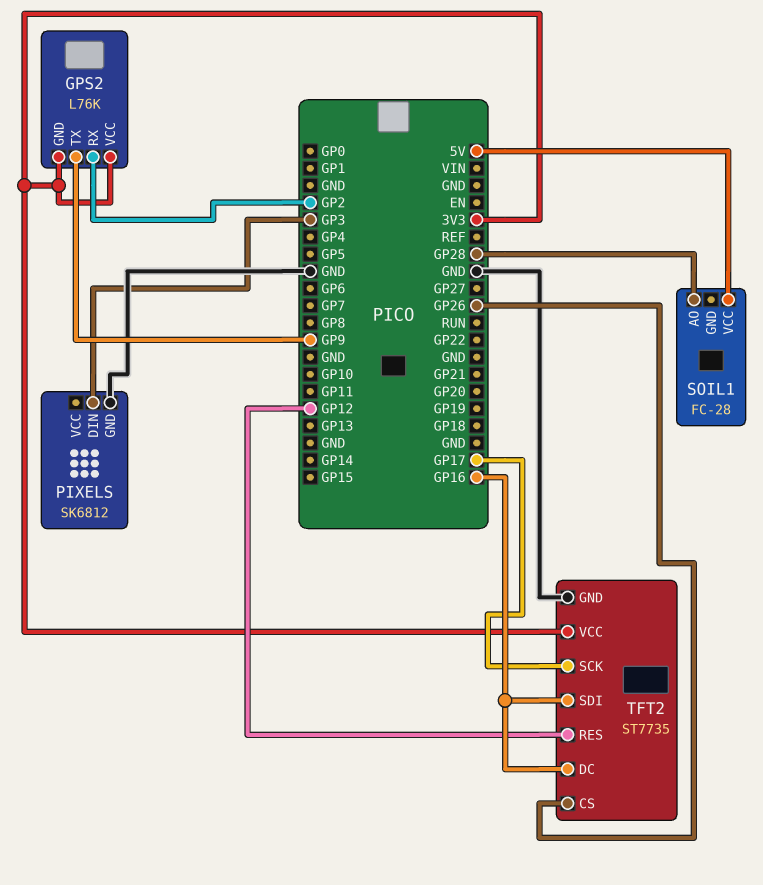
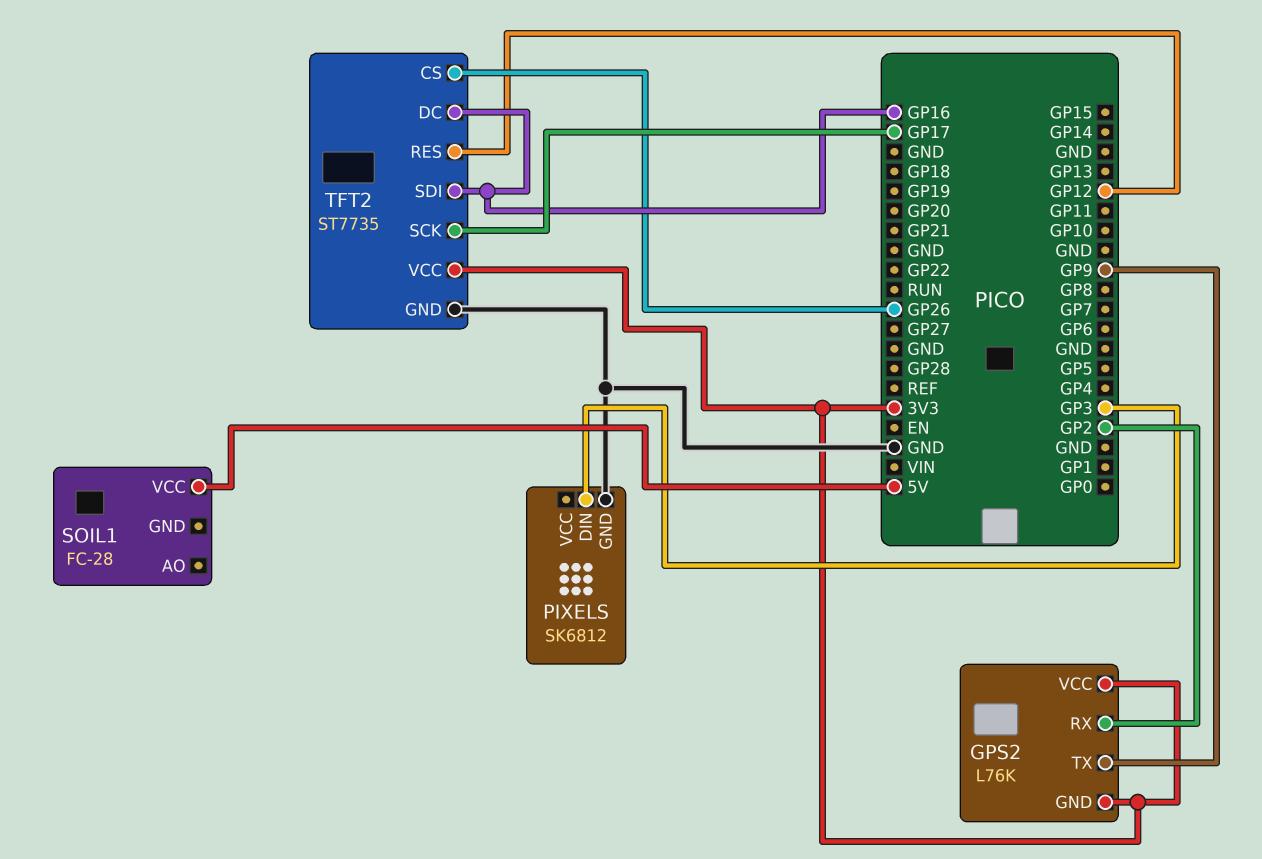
SOIL1 pin AO: GP28 -> none

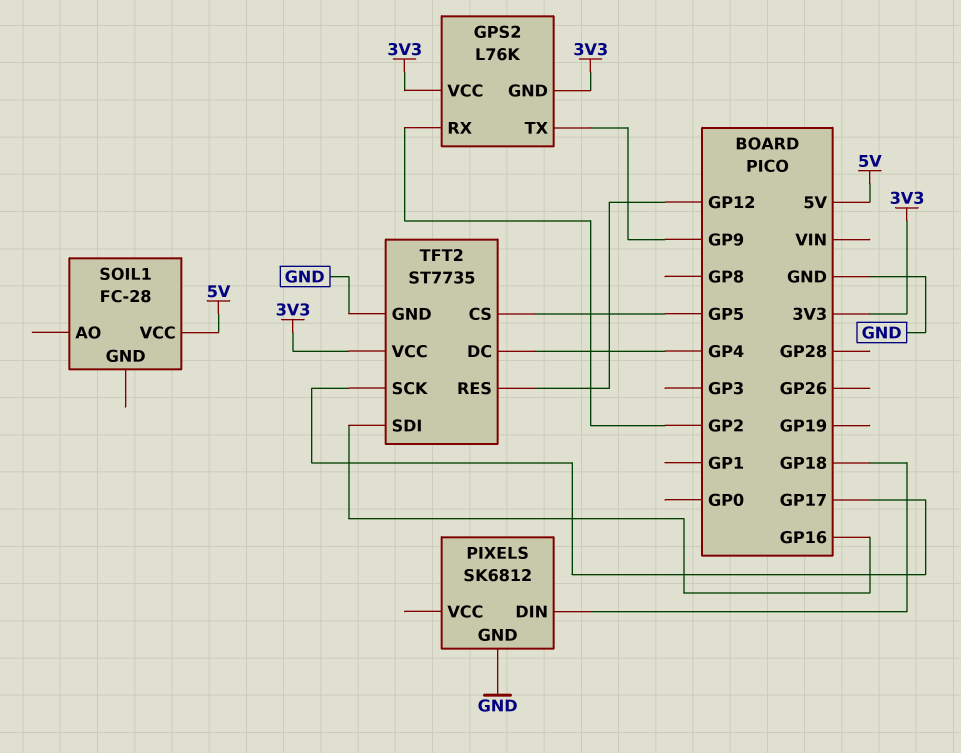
PIXELS pin DIN: GP3 -> GP18
TFT2 pin CS: GP26 -> GP5
TFT2 pin DC: GP16 -> GP4

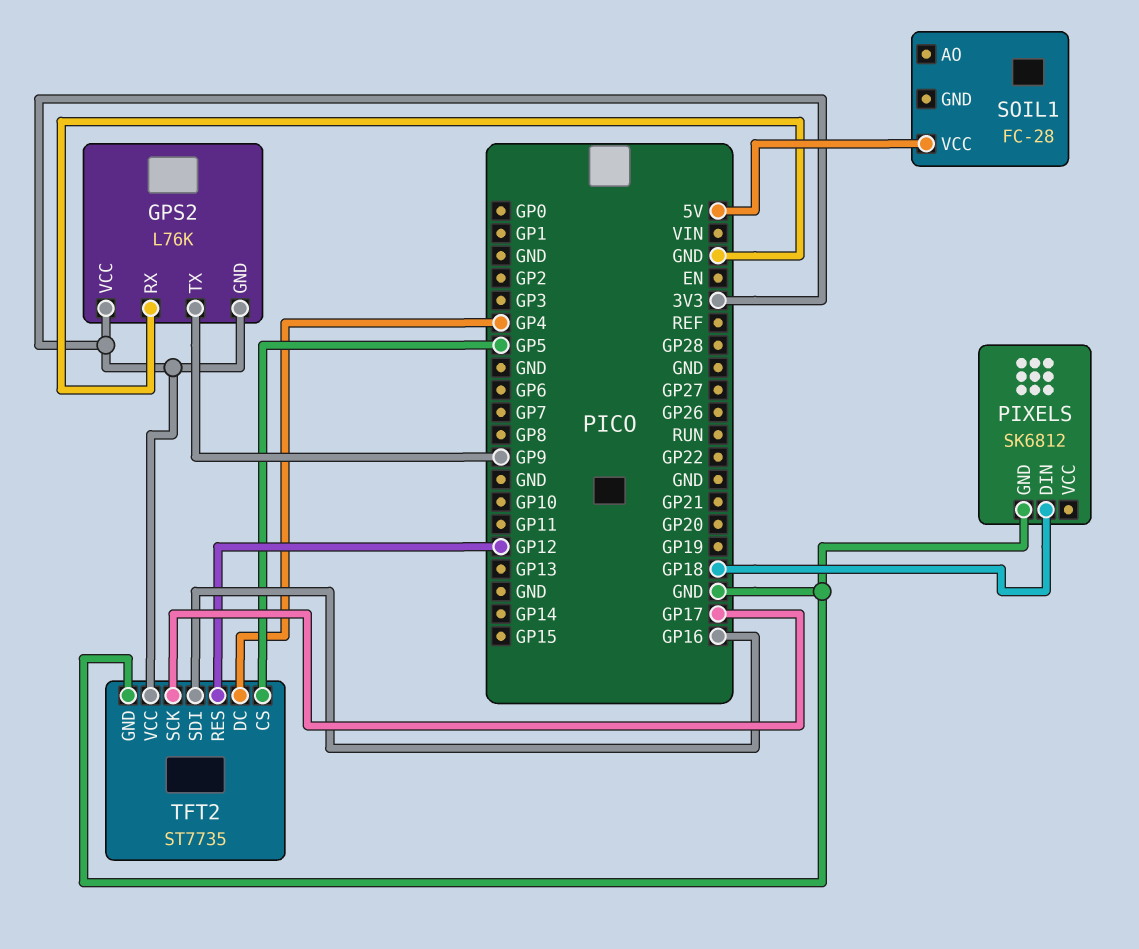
GPS2 pin RX: GP2 -> GND

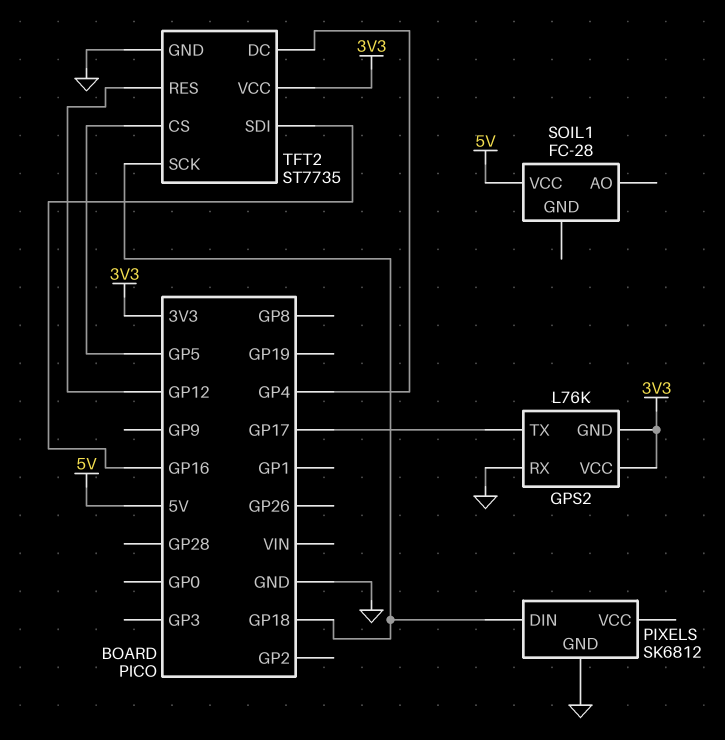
GPS2 pin TX: GP9 -> GP17
TFT2 pin SCK: GP17 -> GP18

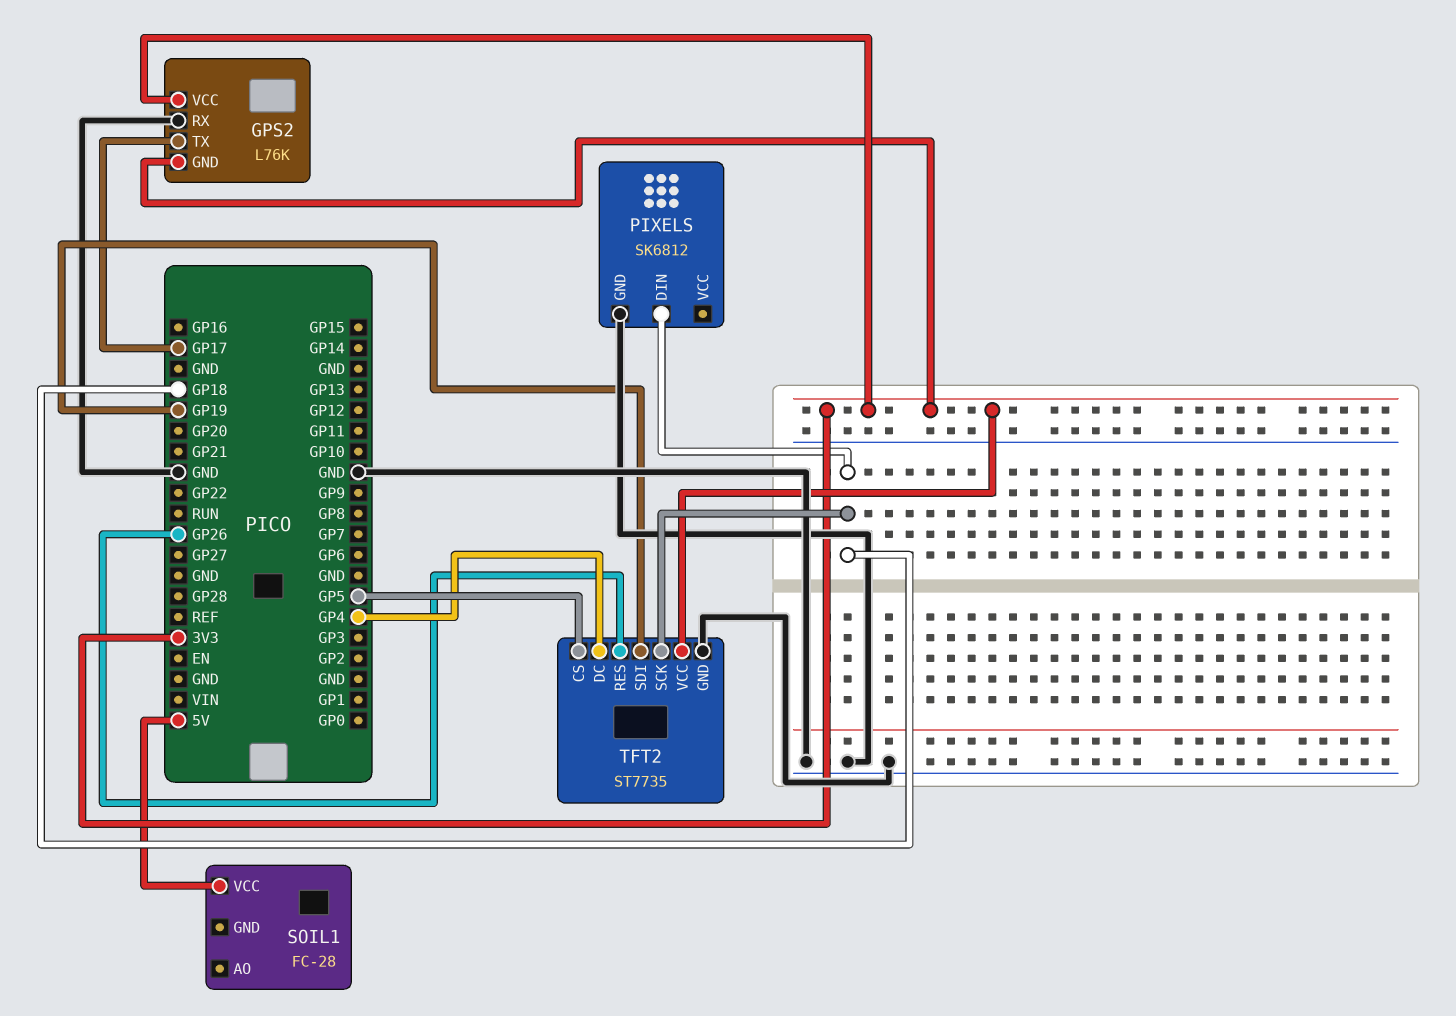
TFT2 pin RES: GP12 -> GP26
TFT2 pin SDI: GP16 -> GP19

